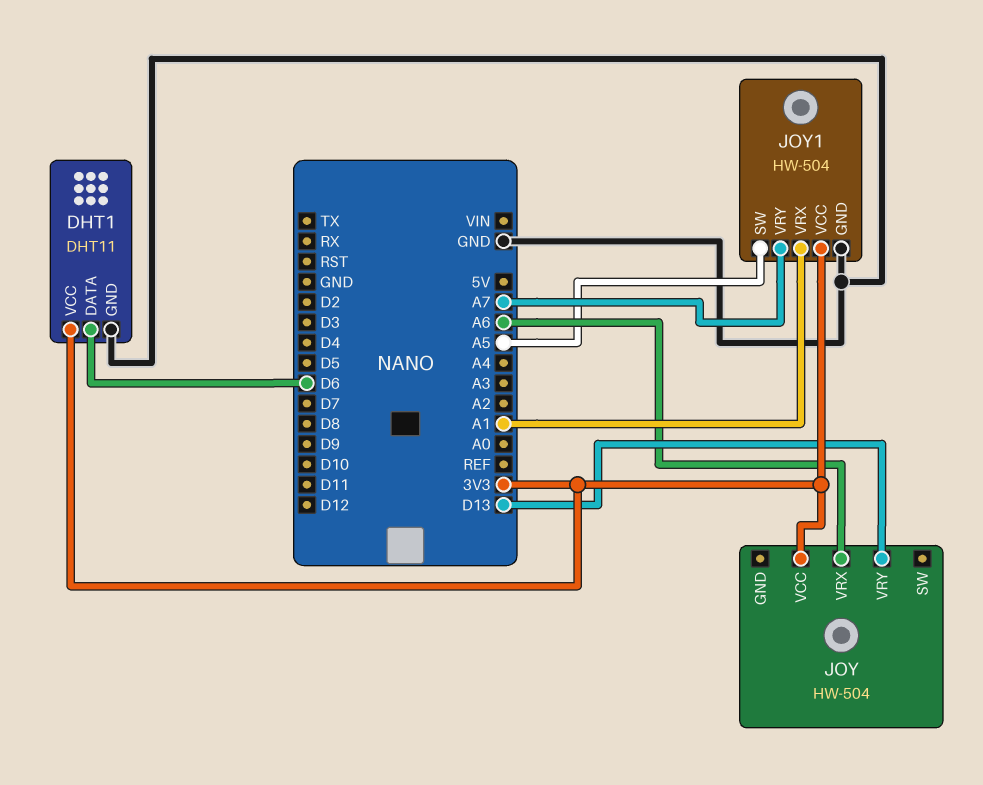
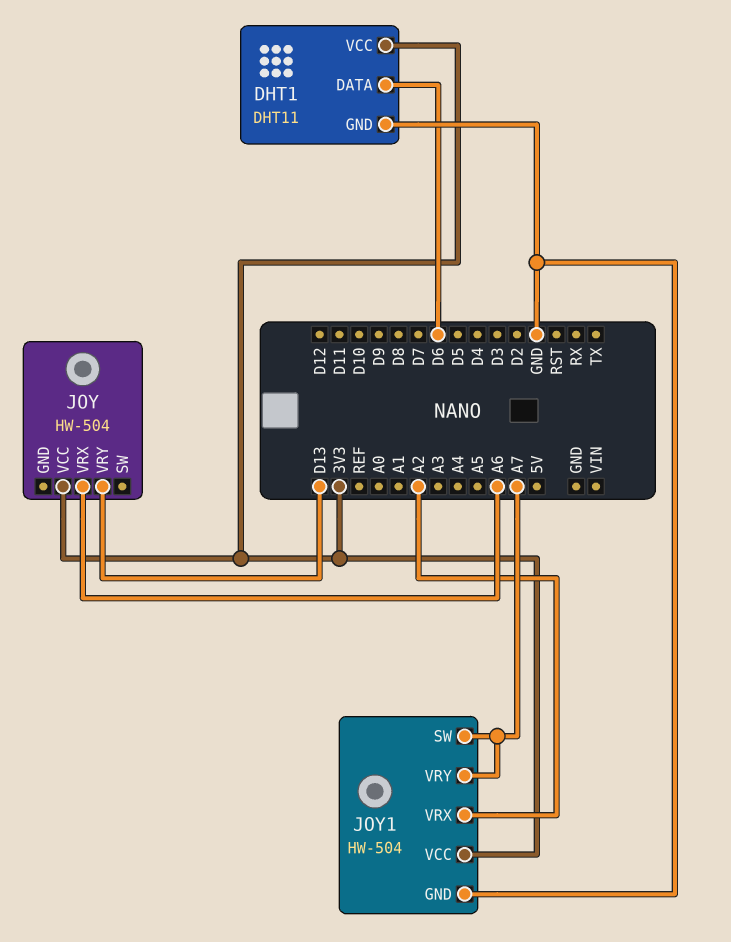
JOY1 pin SW: A5 -> A7
JOY1 pin VRX: A1 -> A2

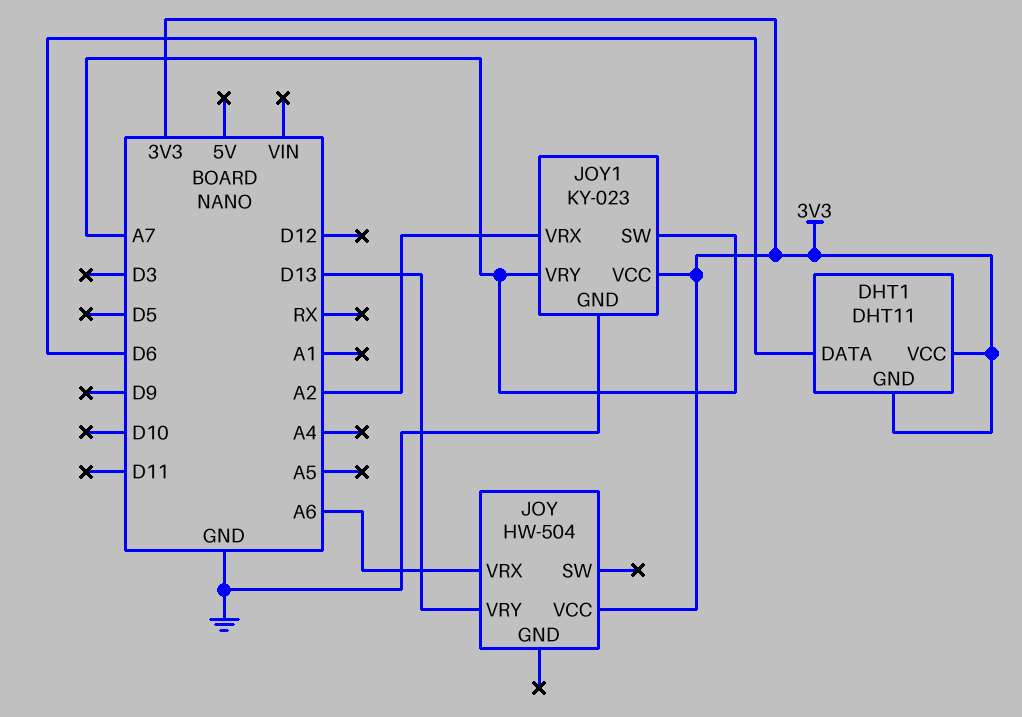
DHT1 pin GND: GND -> 3V3
JOY1: HW-504 -> KY-023

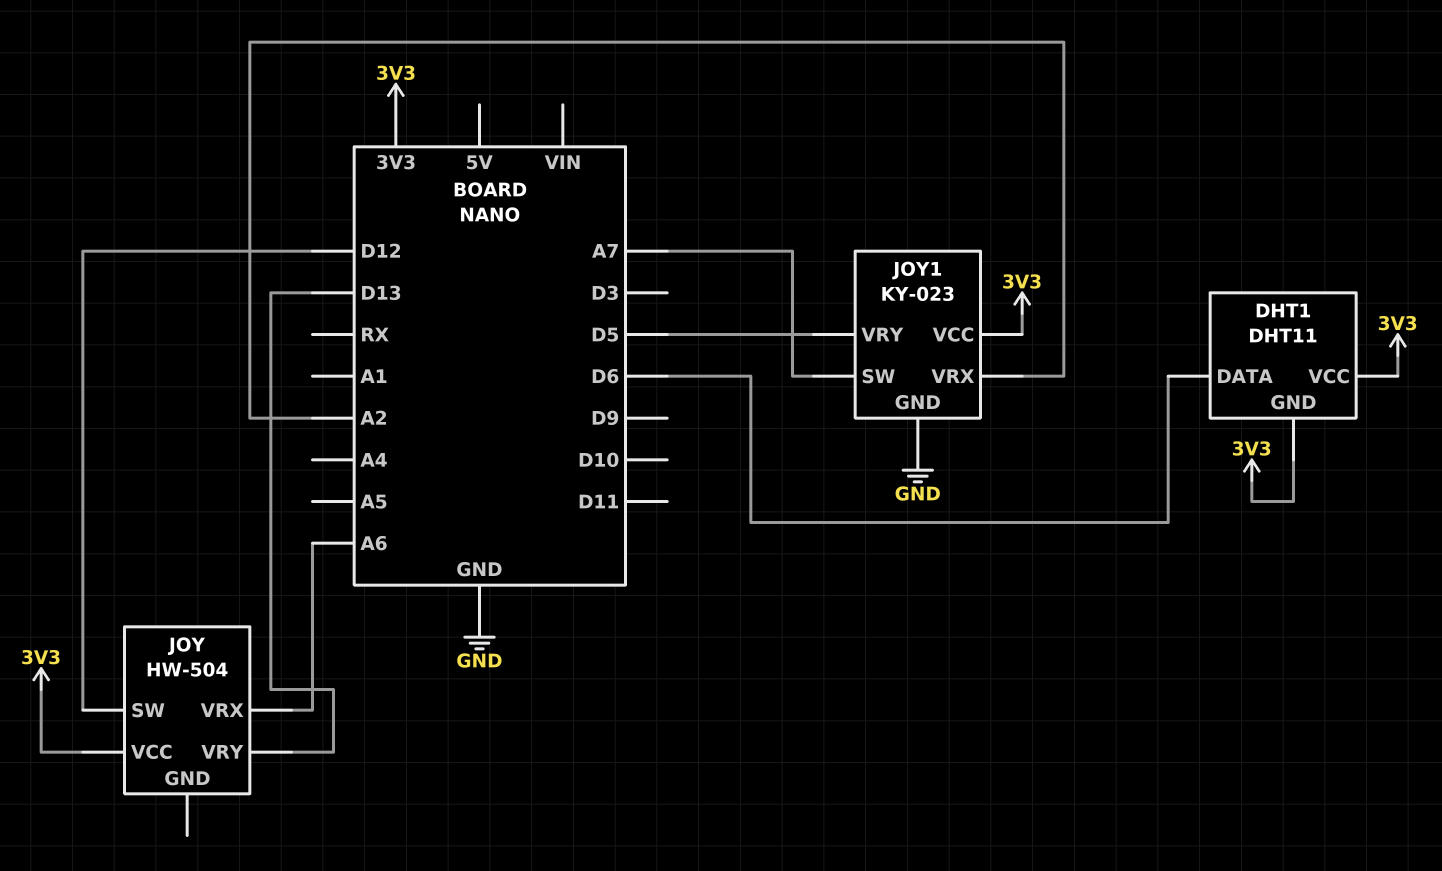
JOY pin SW: none -> D12
JOY1 pin VRY: A7 -> D5

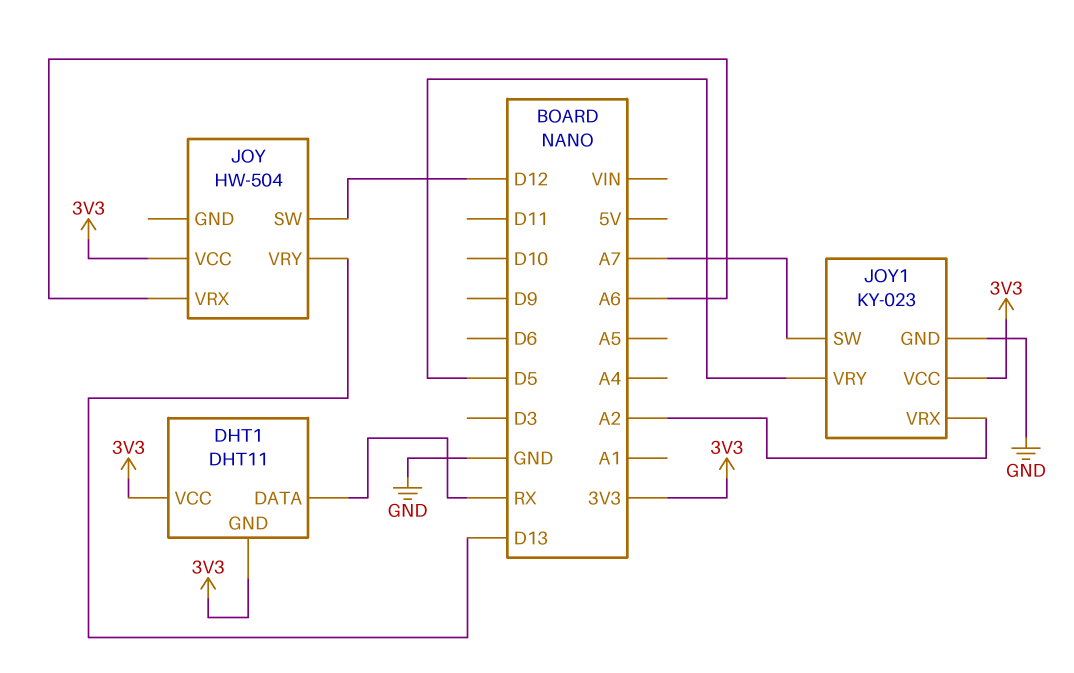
DHT1 pin DATA: D6 -> RX

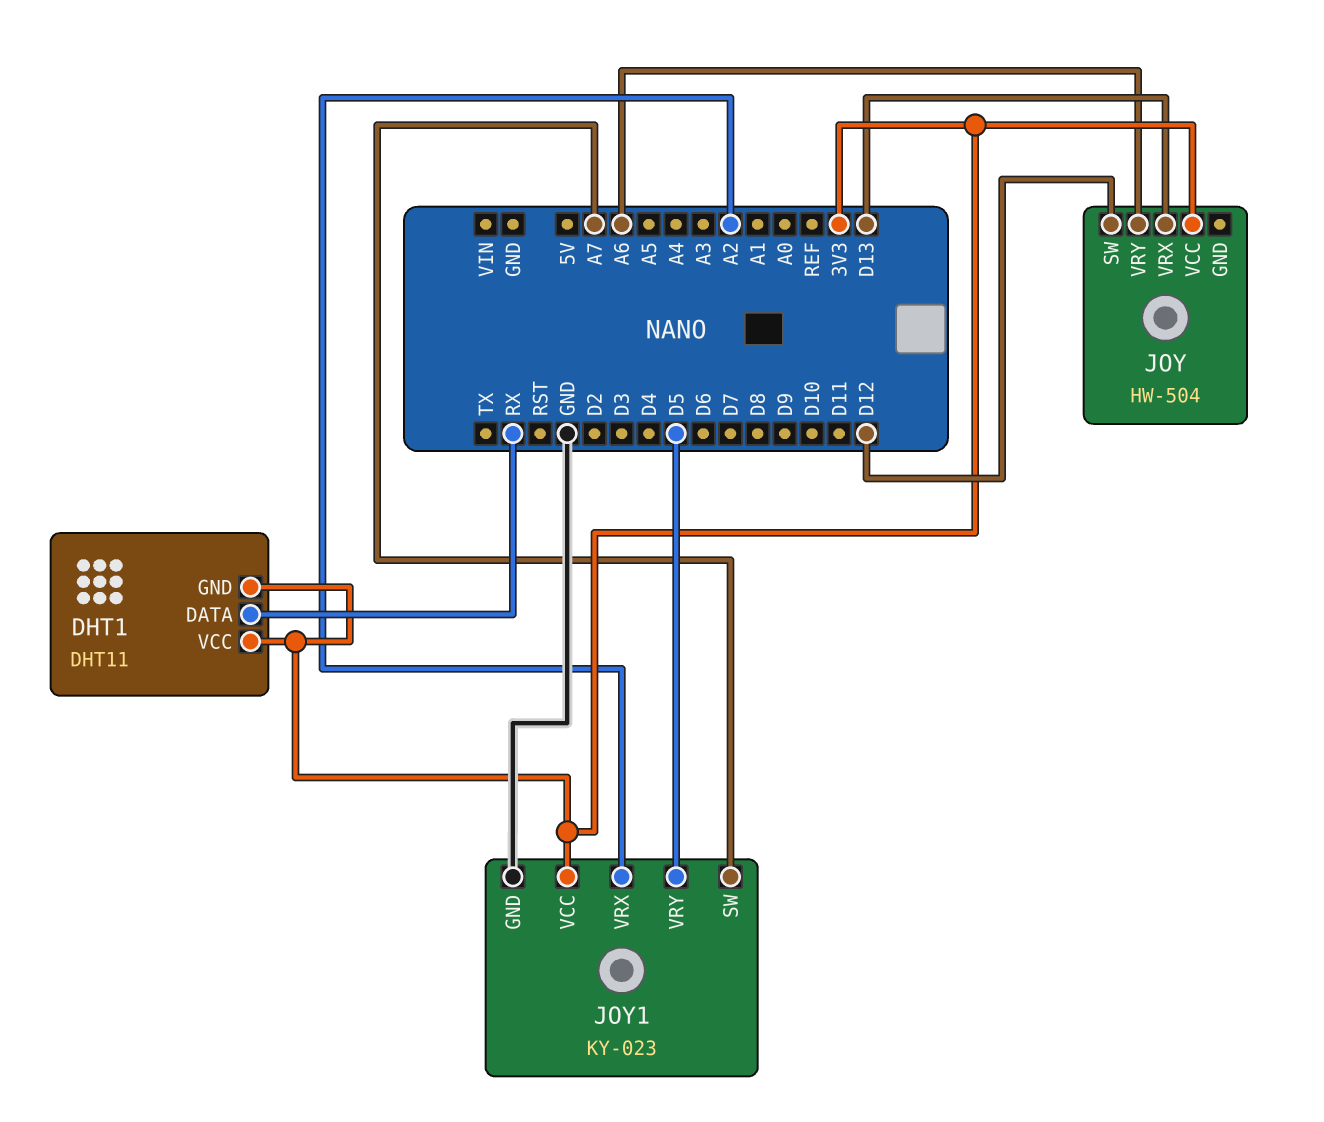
JOY pin VRX: A6 -> D13
JOY pin VRY: D13 -> A6

